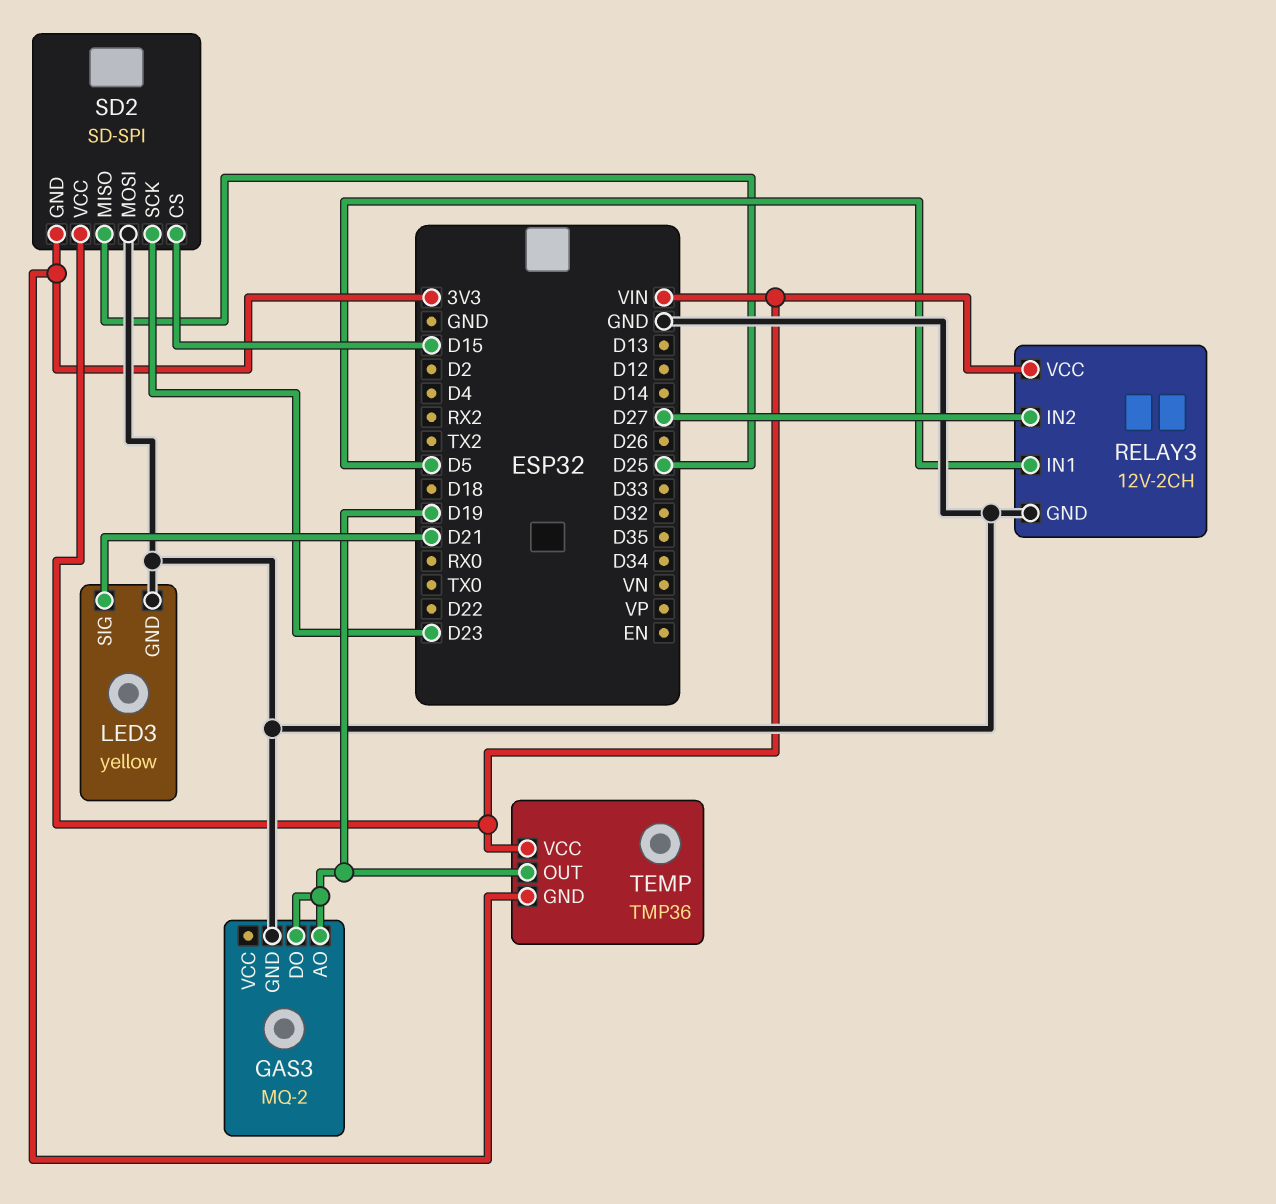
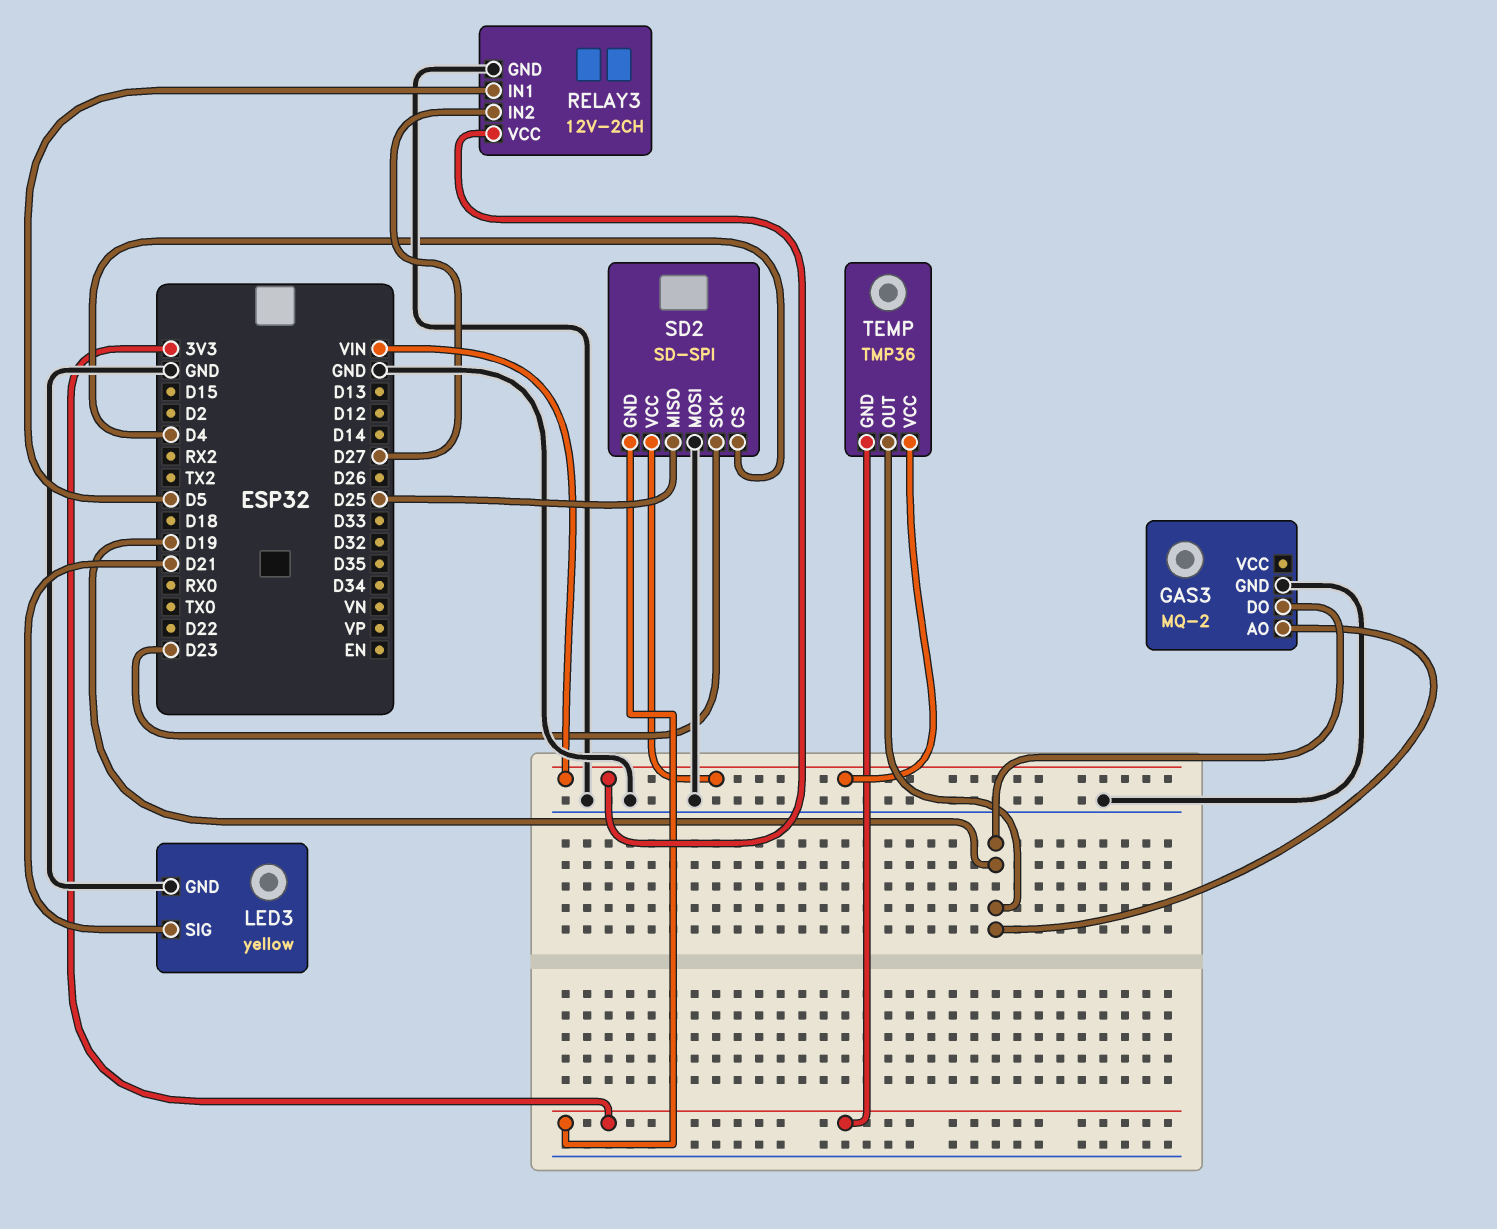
SD2 pin CS: D15 -> D4

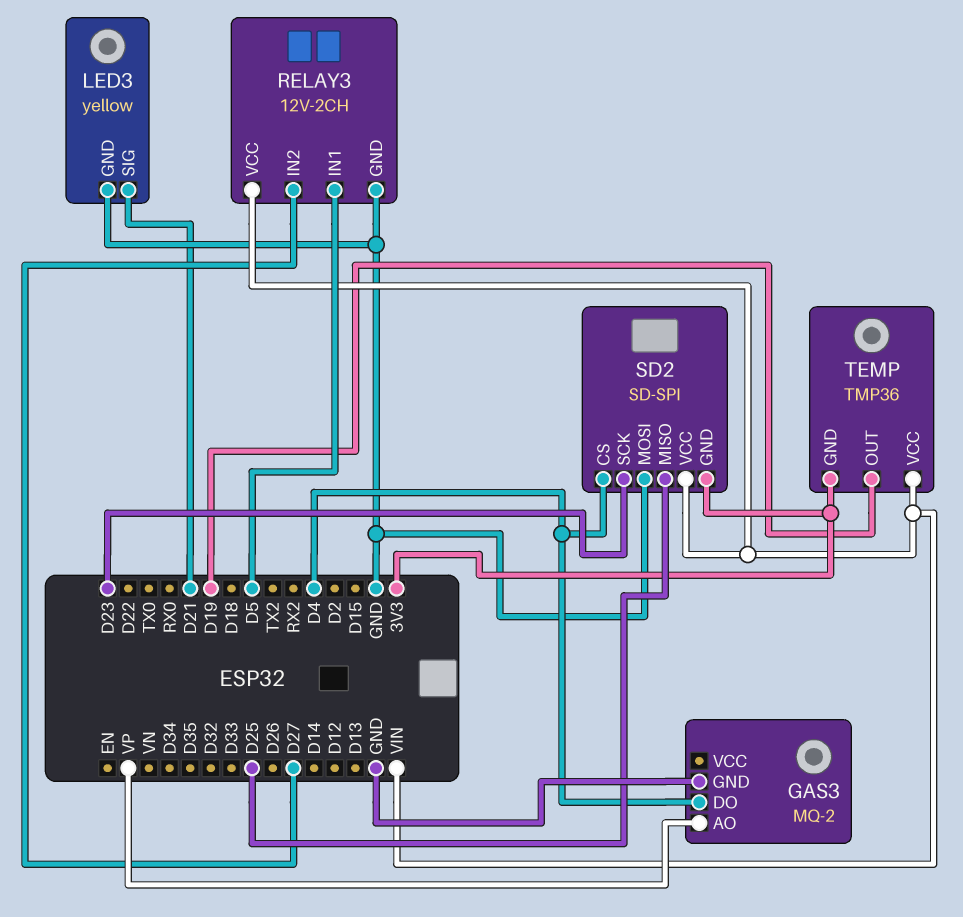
GAS3 pin AO: D19 -> VP
GAS3 pin DO: D19 -> D4

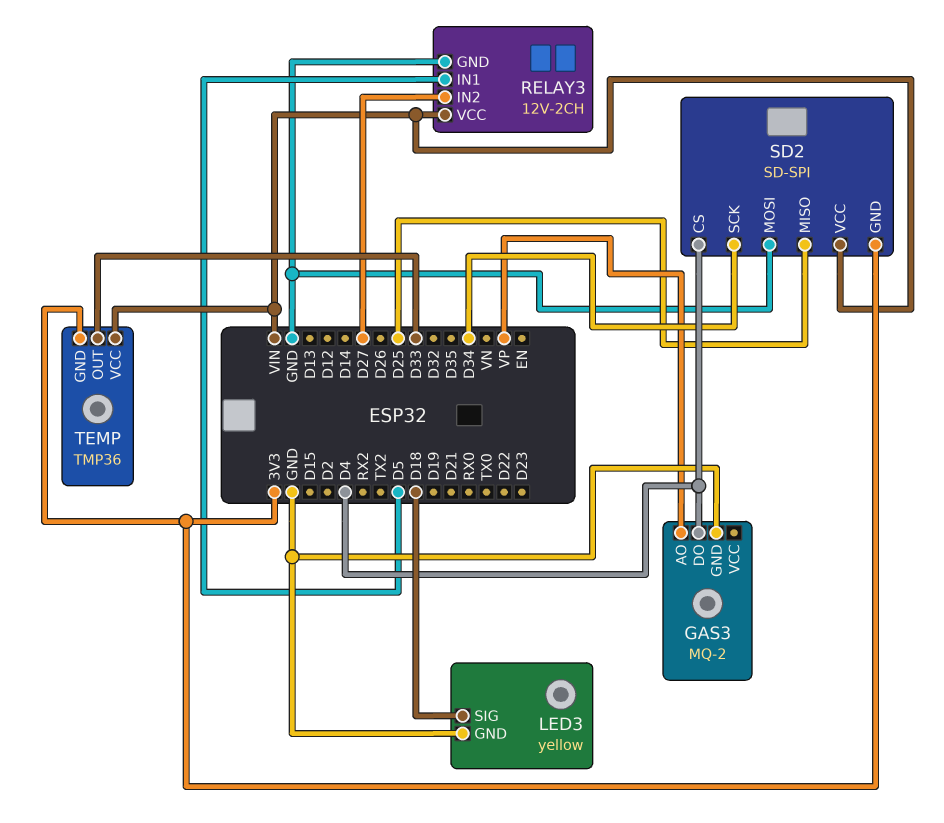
LED3 pin SIG: D21 -> D18
SD2 pin SCK: D23 -> D34
TEMP pin OUT: D19 -> D33

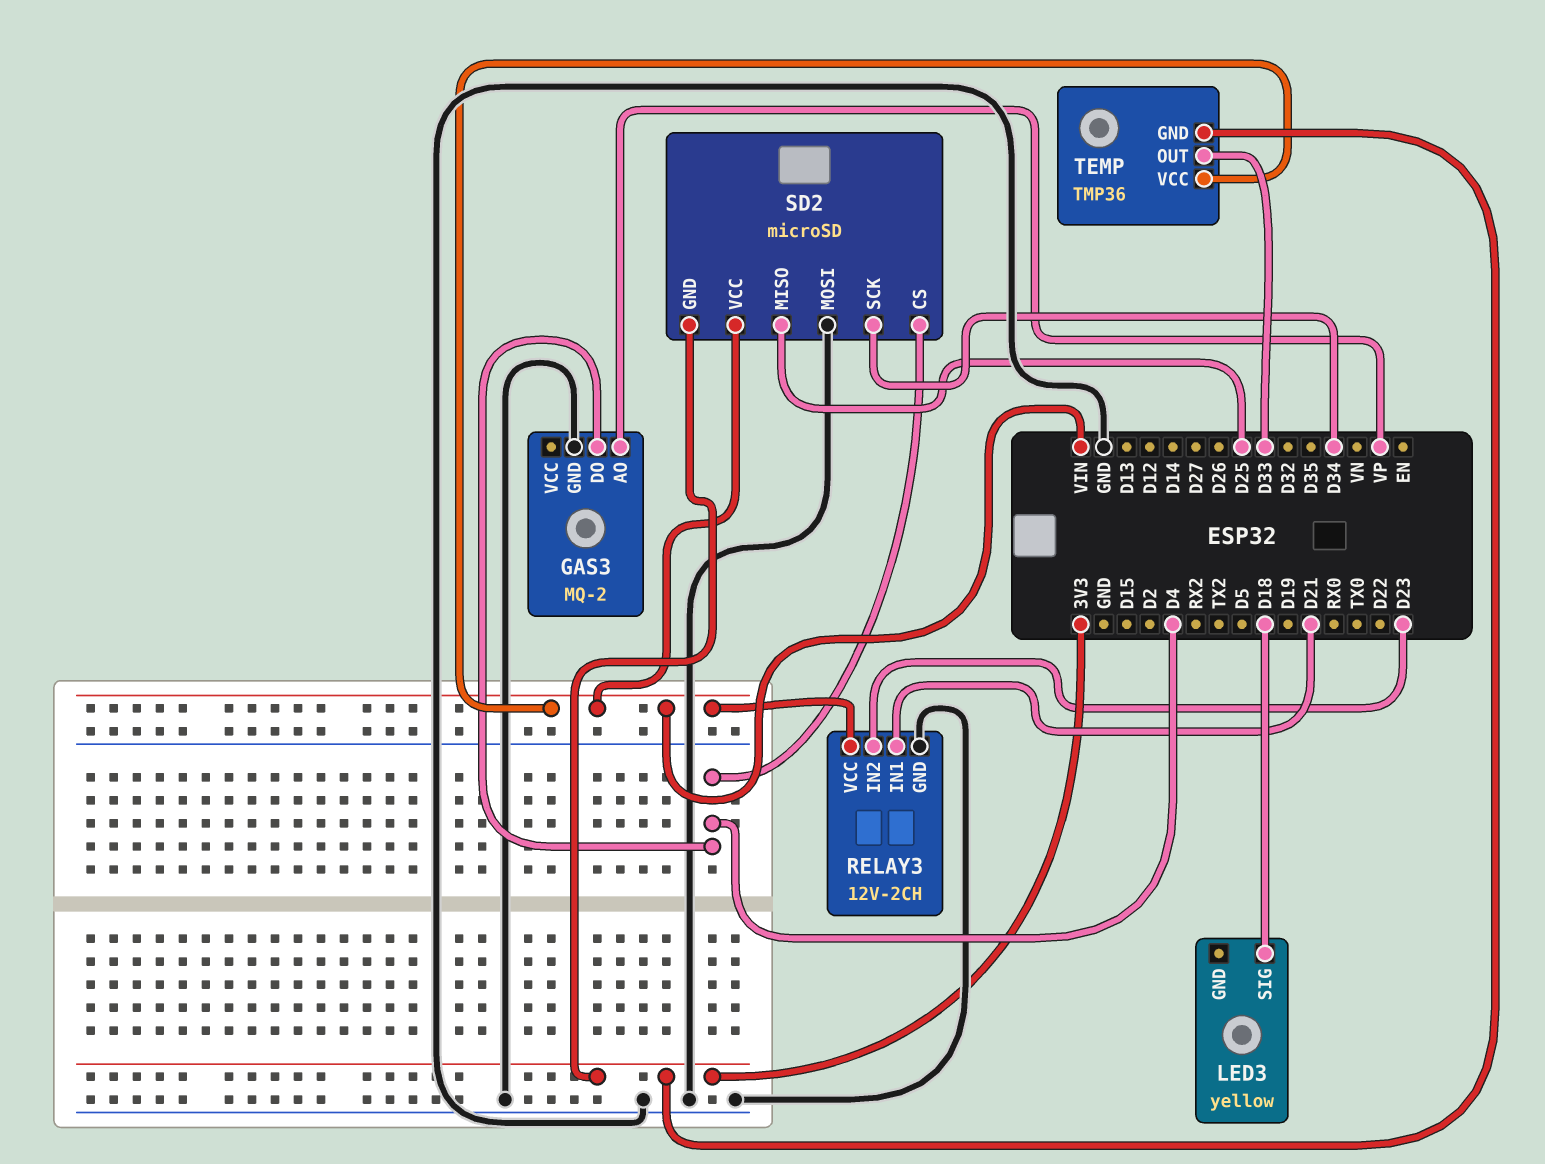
LED3 pin GND: GND -> none
RELAY3 pin IN1: D5 -> D21
RELAY3 pin IN2: D27 -> D23
SD2: SD-SPI -> microSD

